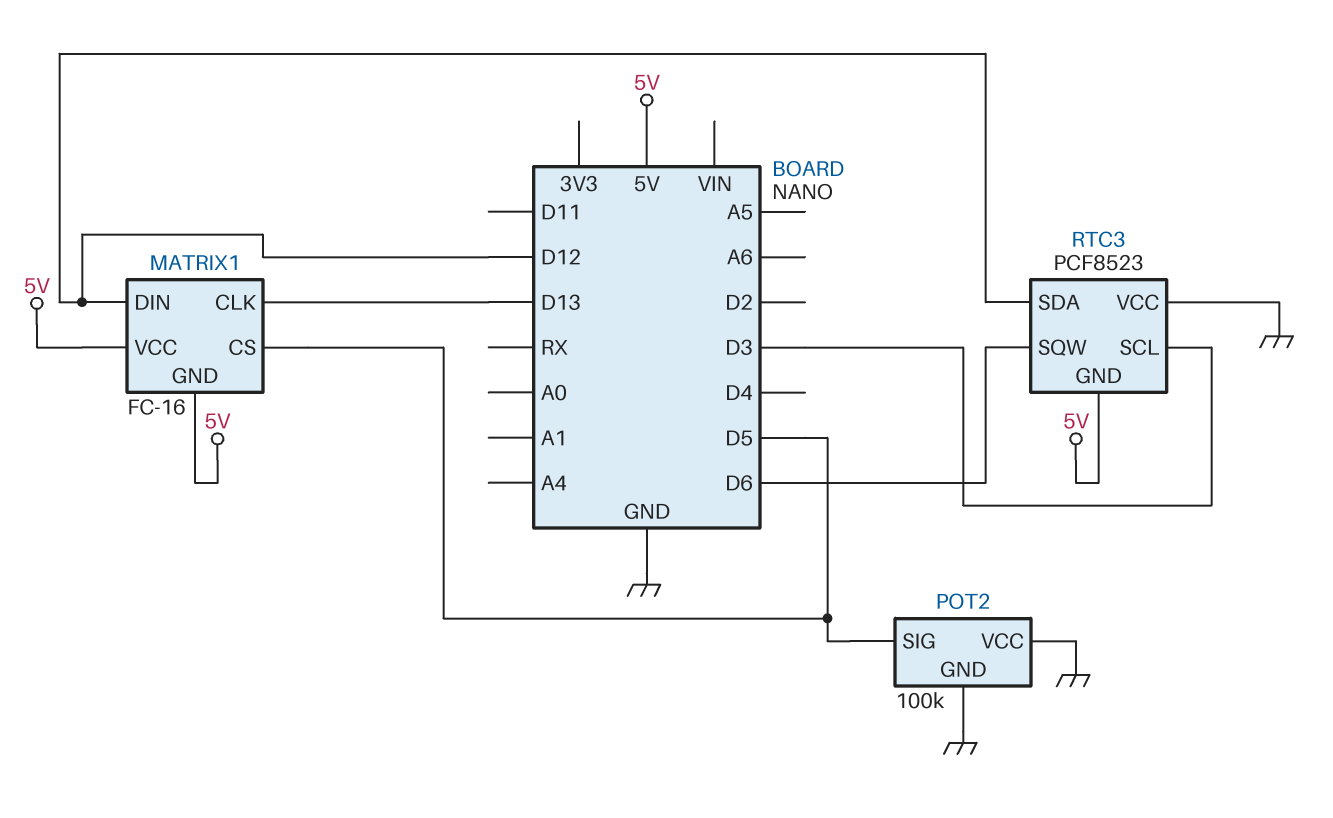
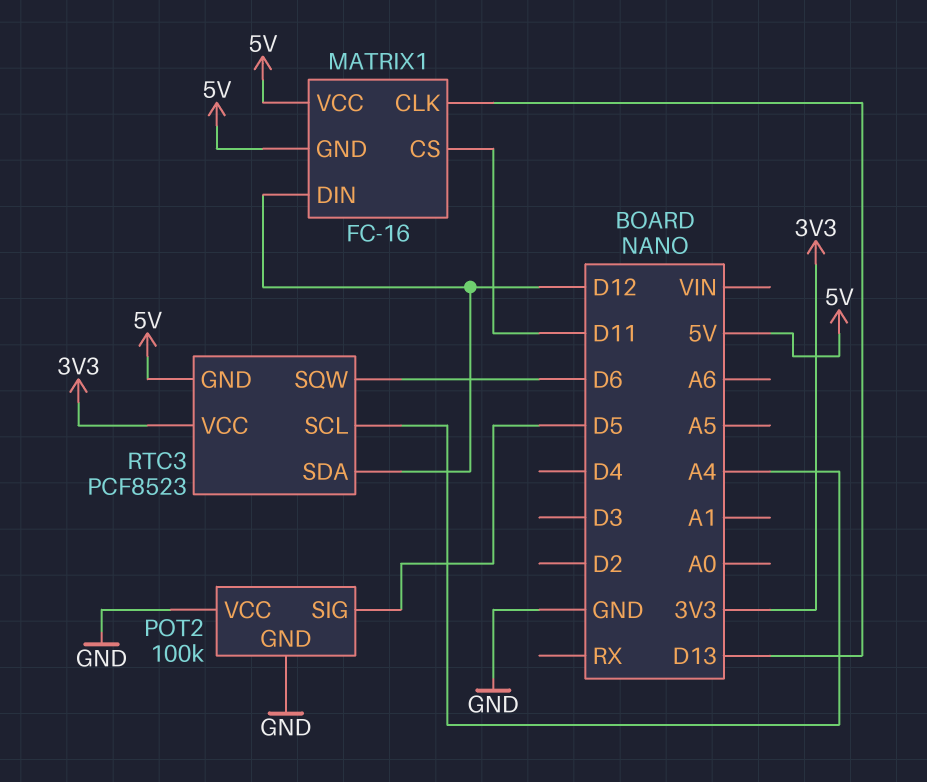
MATRIX1 pin CS: D5 -> D11
RTC3 pin SCL: D3 -> A4
RTC3 pin VCC: GND -> 3V3

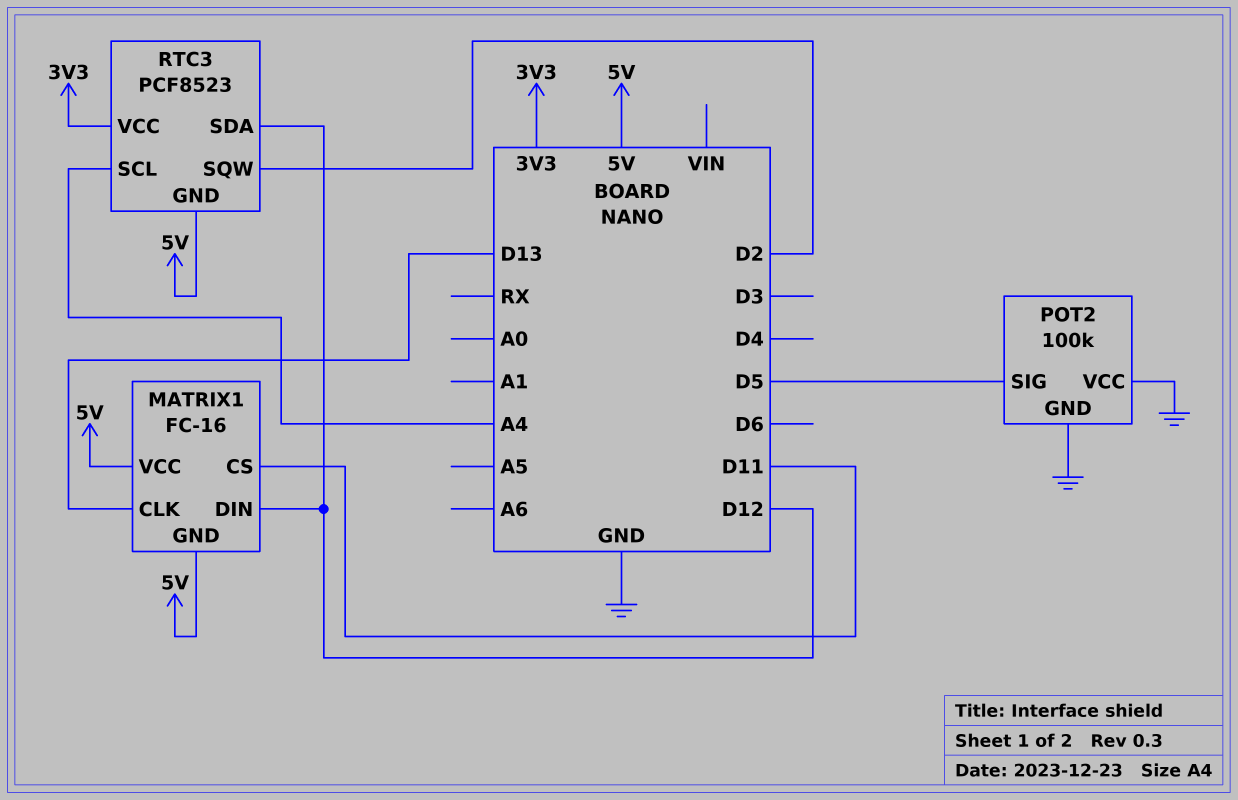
RTC3 pin SQW: D6 -> D2

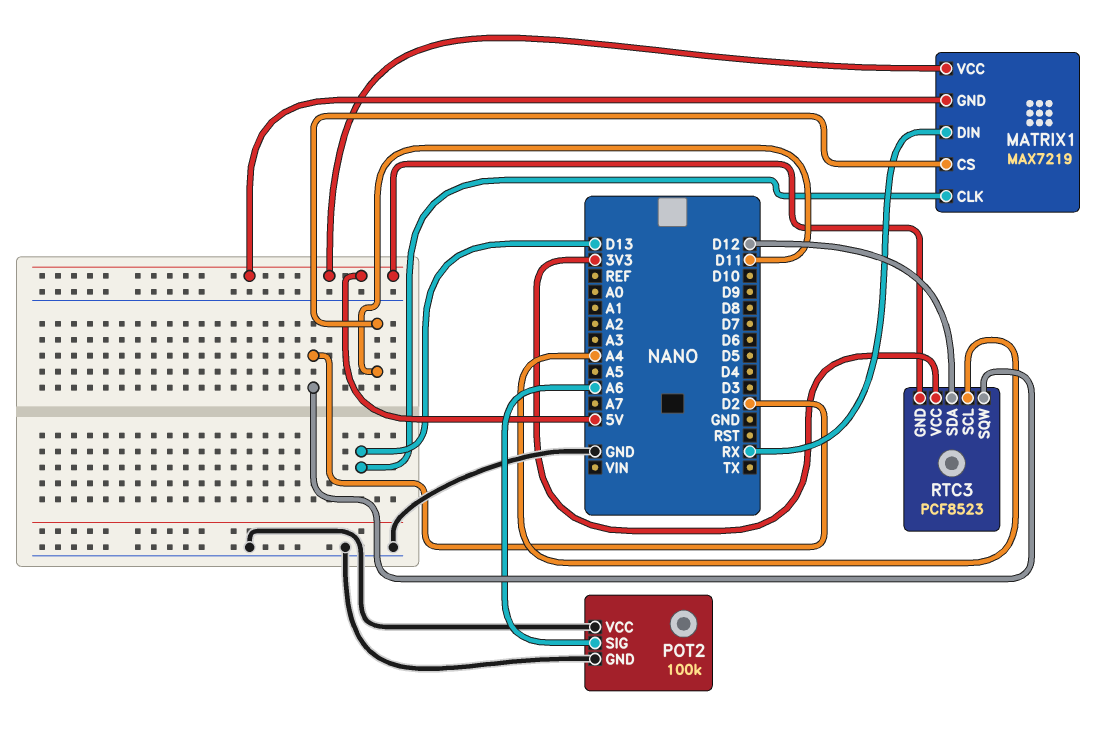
MATRIX1: FC-16 -> MAX7219
MATRIX1 pin DIN: D12 -> RX
POT2 pin SIG: D5 -> A6

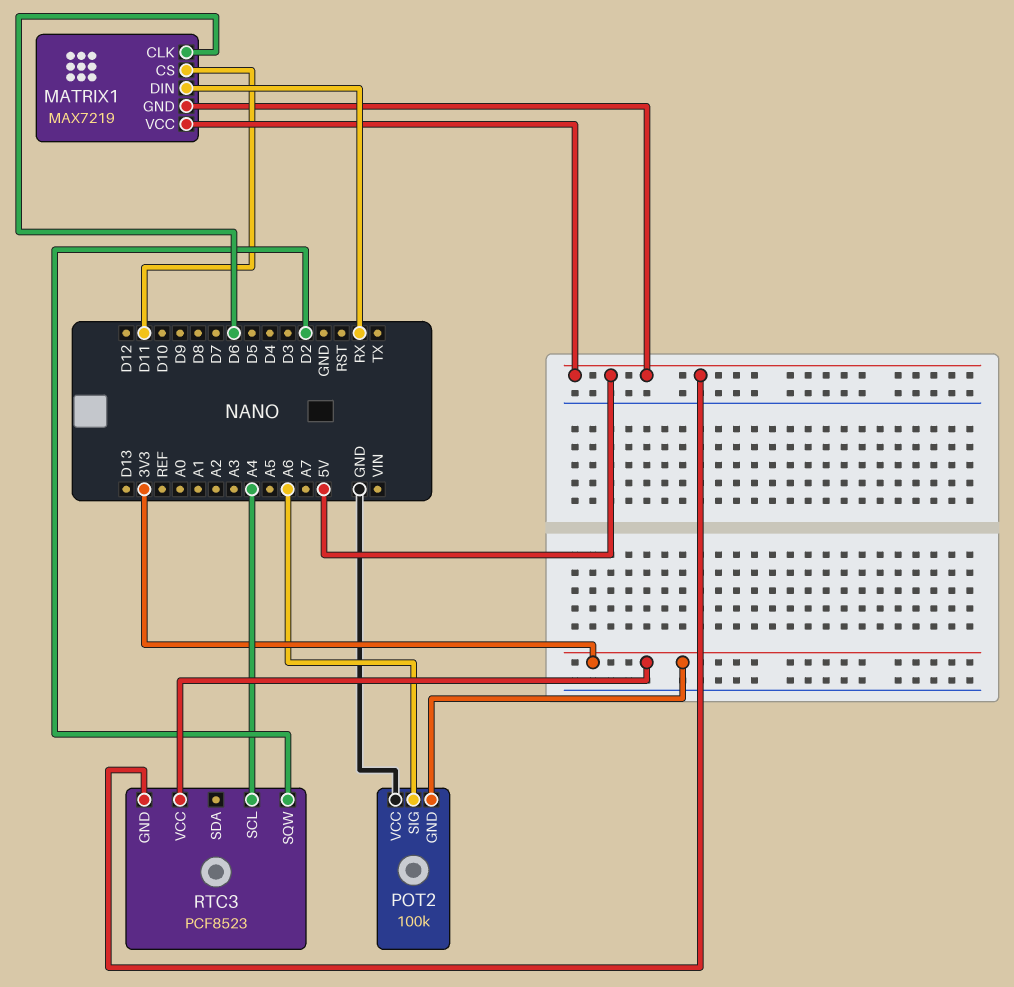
MATRIX1 pin CLK: D13 -> D6
POT2 pin GND: GND -> 3V3
RTC3 pin SDA: D12 -> none

